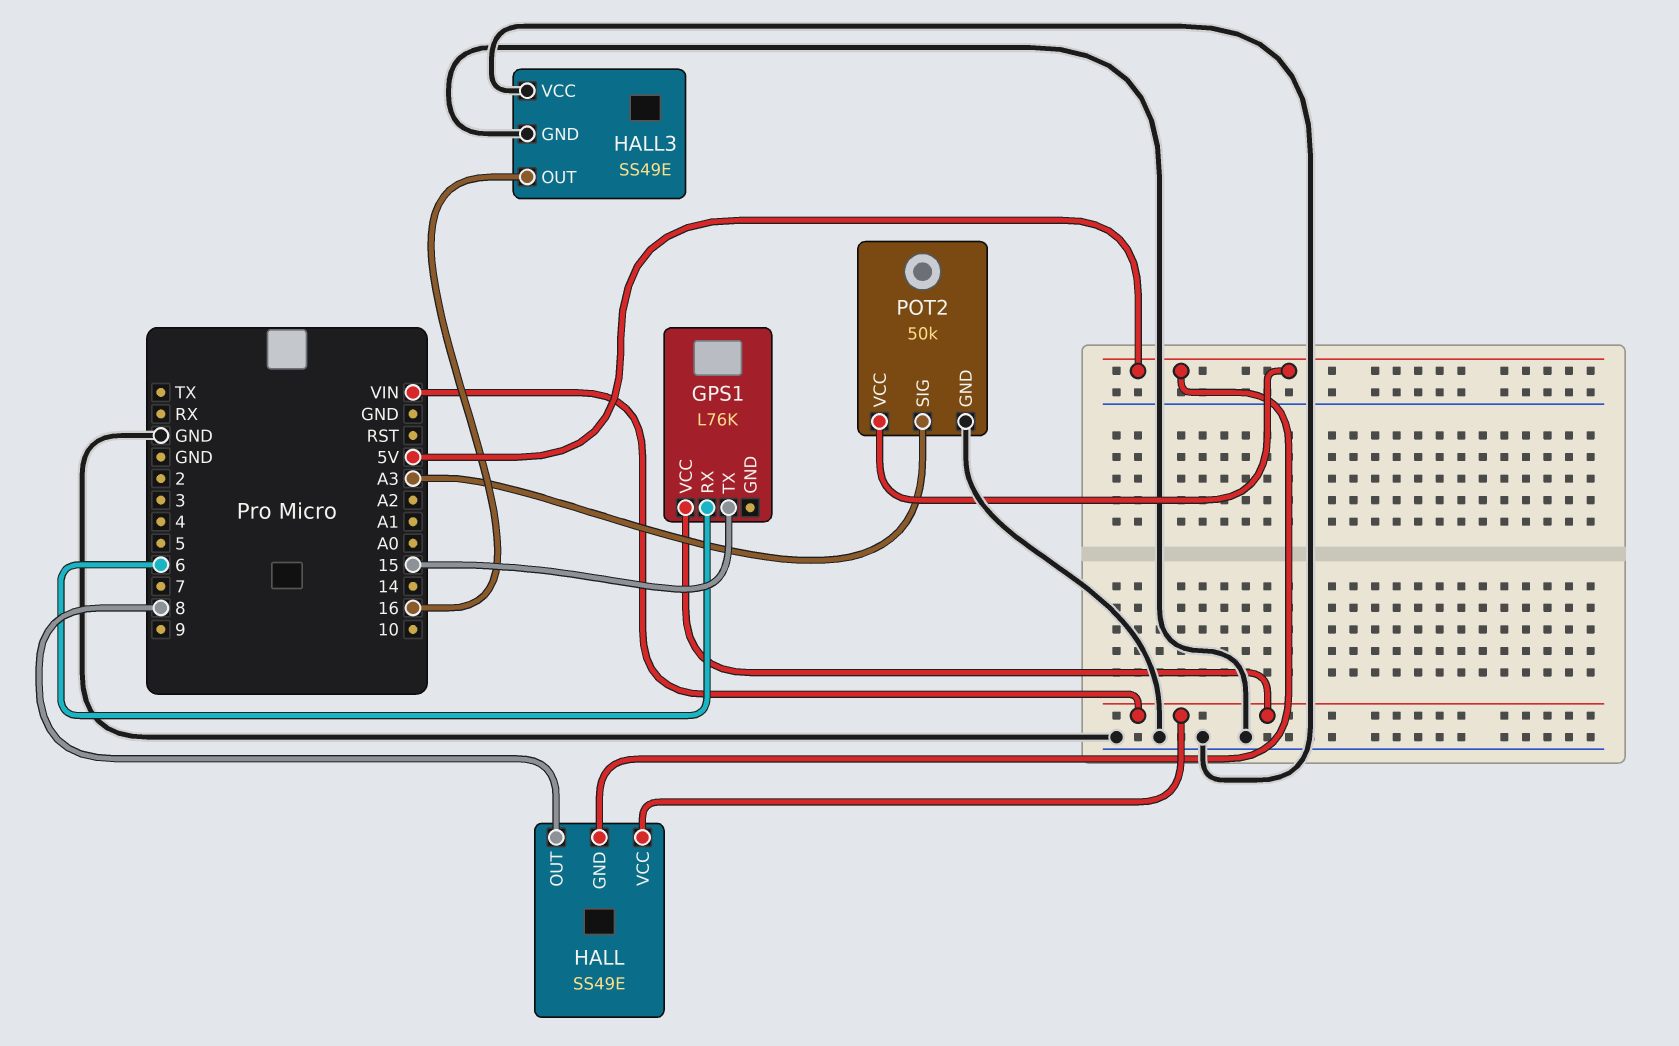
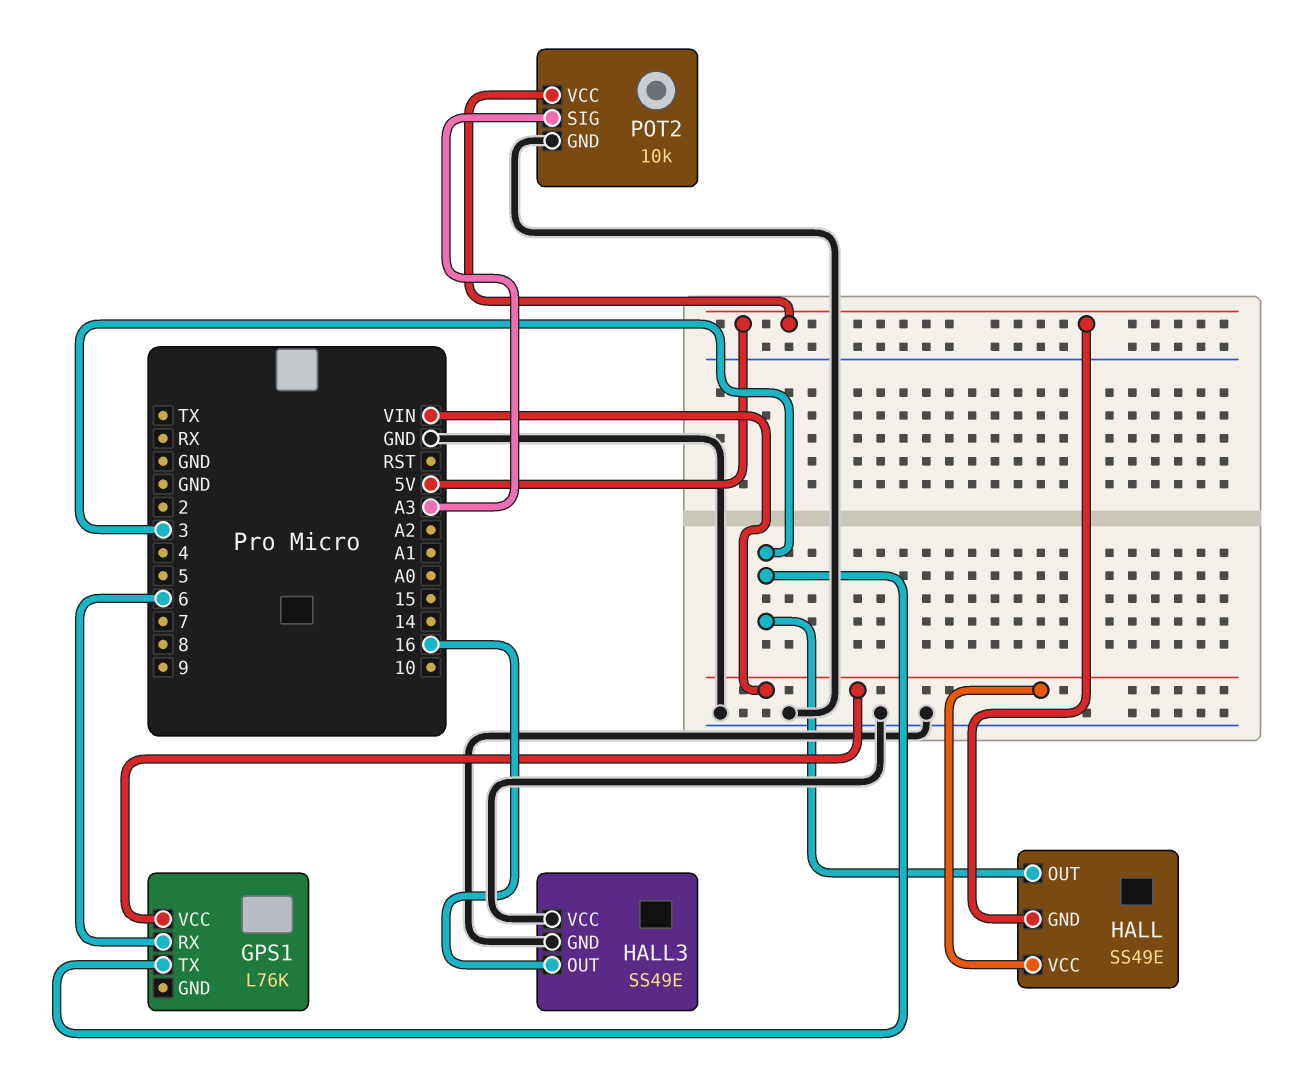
GPS1 pin TX: 15 -> 3
HALL pin OUT: 8 -> 3
POT2: 50k -> 10k

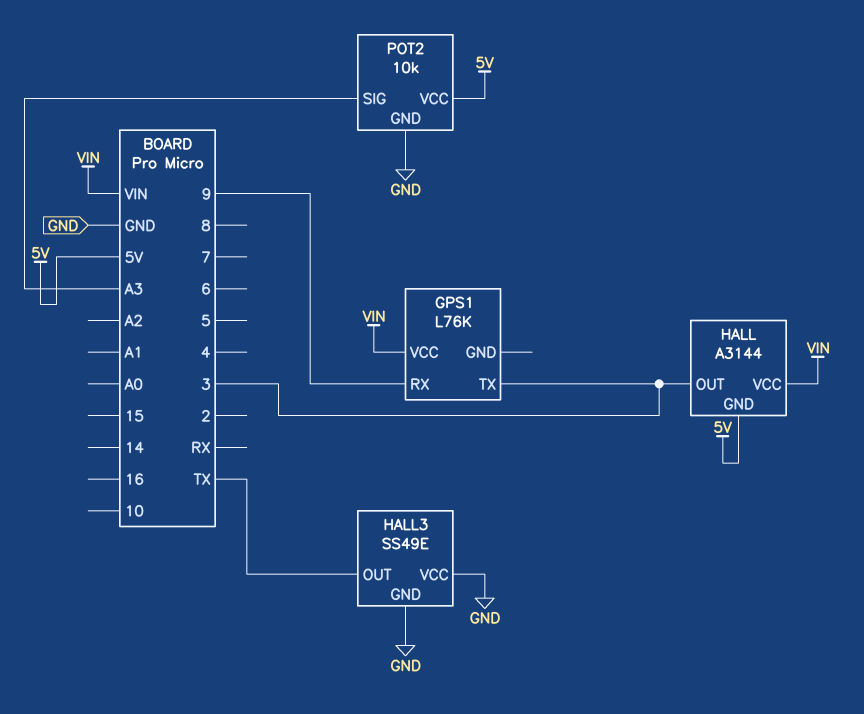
GPS1 pin RX: 6 -> 9
HALL: SS49E -> A3144
HALL3 pin OUT: 16 -> TX

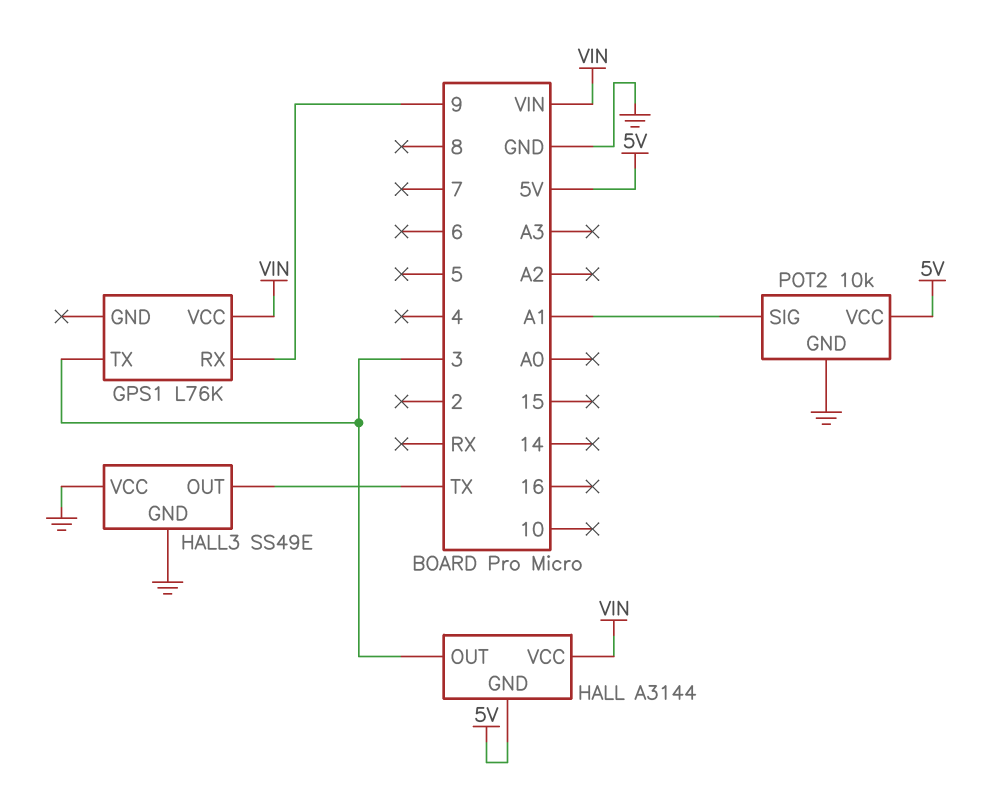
POT2 pin SIG: A3 -> A1

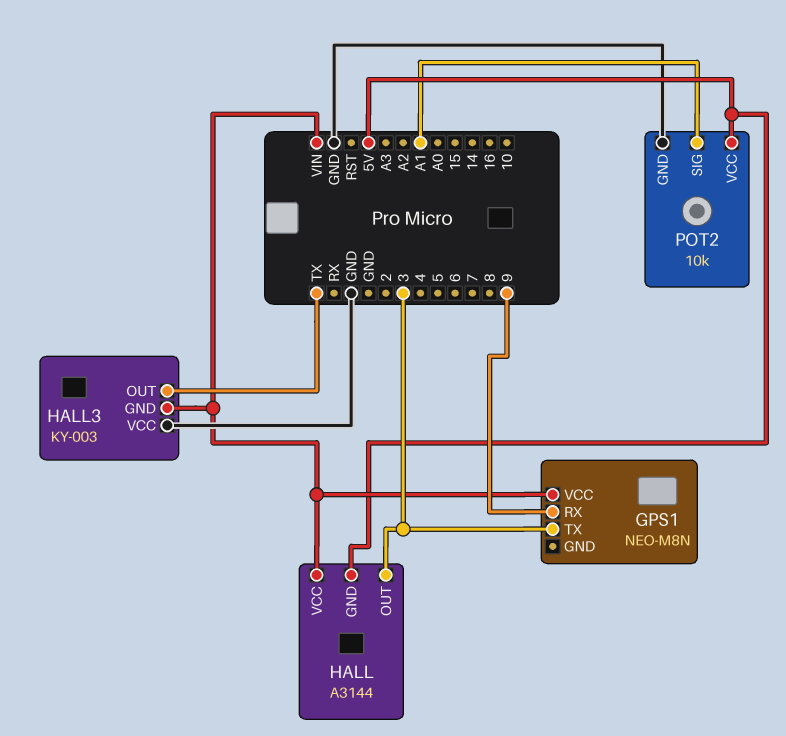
GPS1: L76K -> NEO-M8N
HALL3: SS49E -> KY-003
HALL3 pin GND: GND -> VIN

